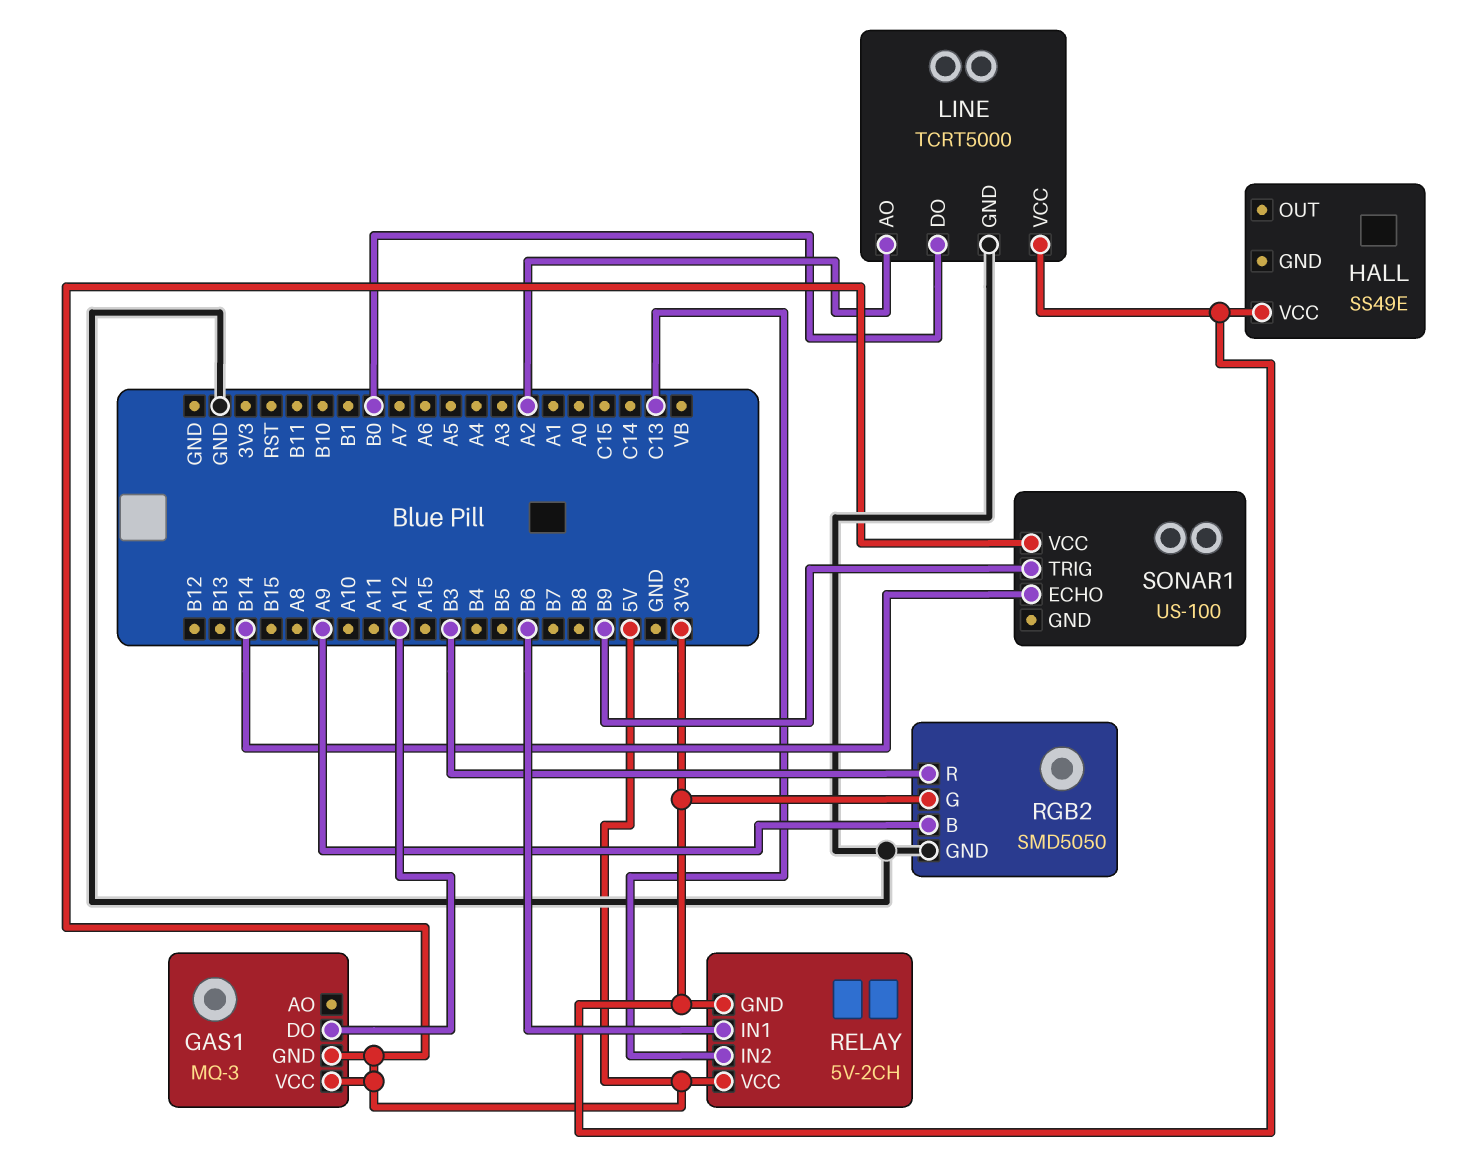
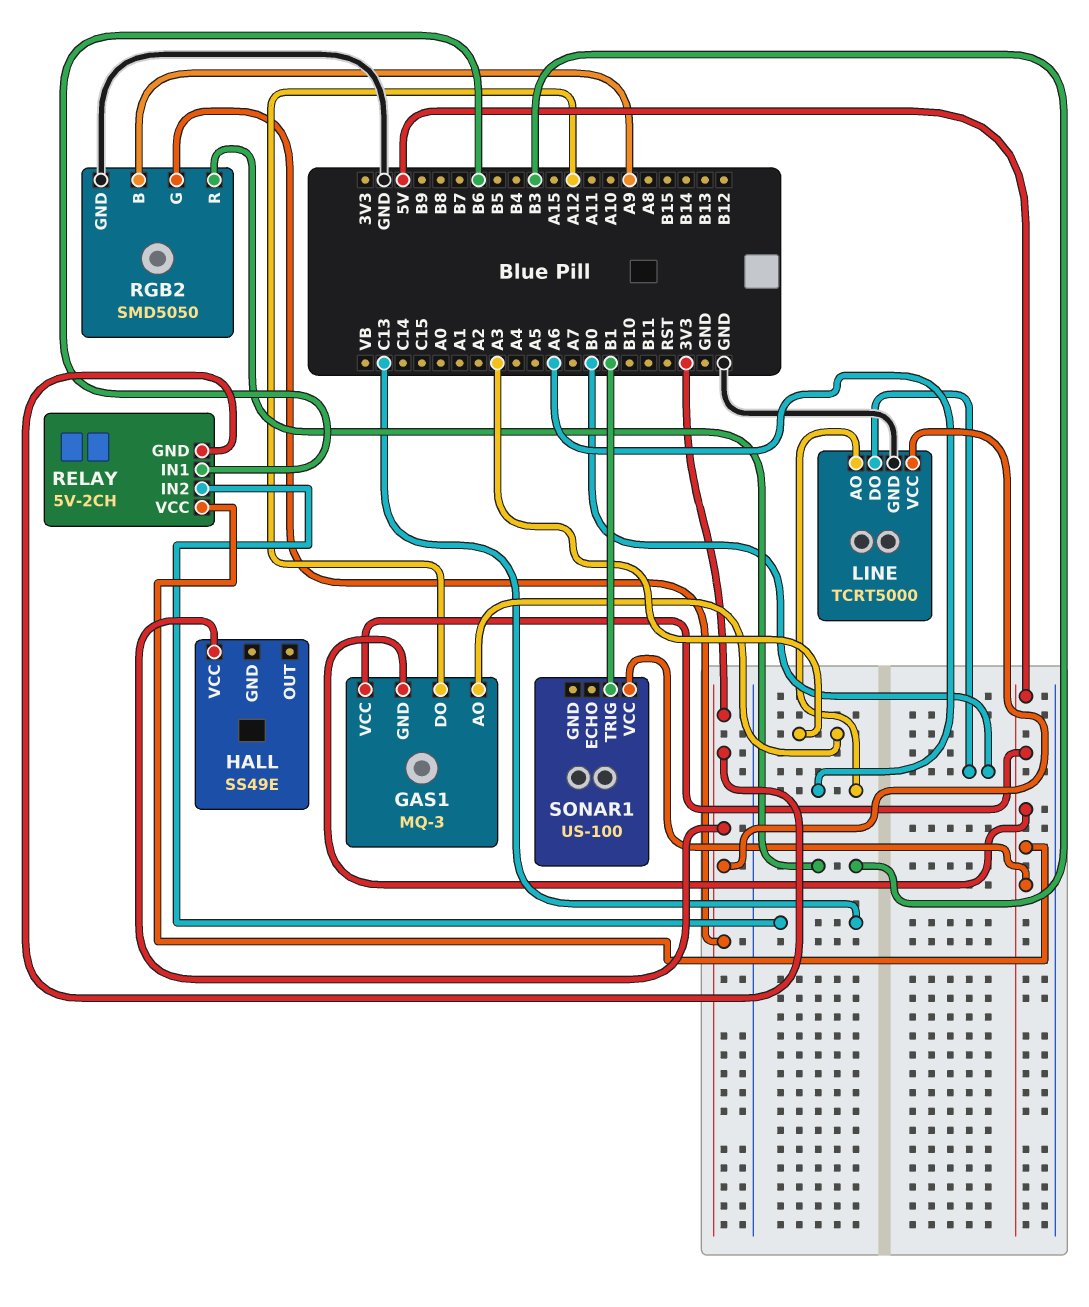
GAS1 pin AO: none -> A3
LINE pin AO: A2 -> A6
SONAR1 pin ECHO: B14 -> none
SONAR1 pin TRIG: B9 -> B1

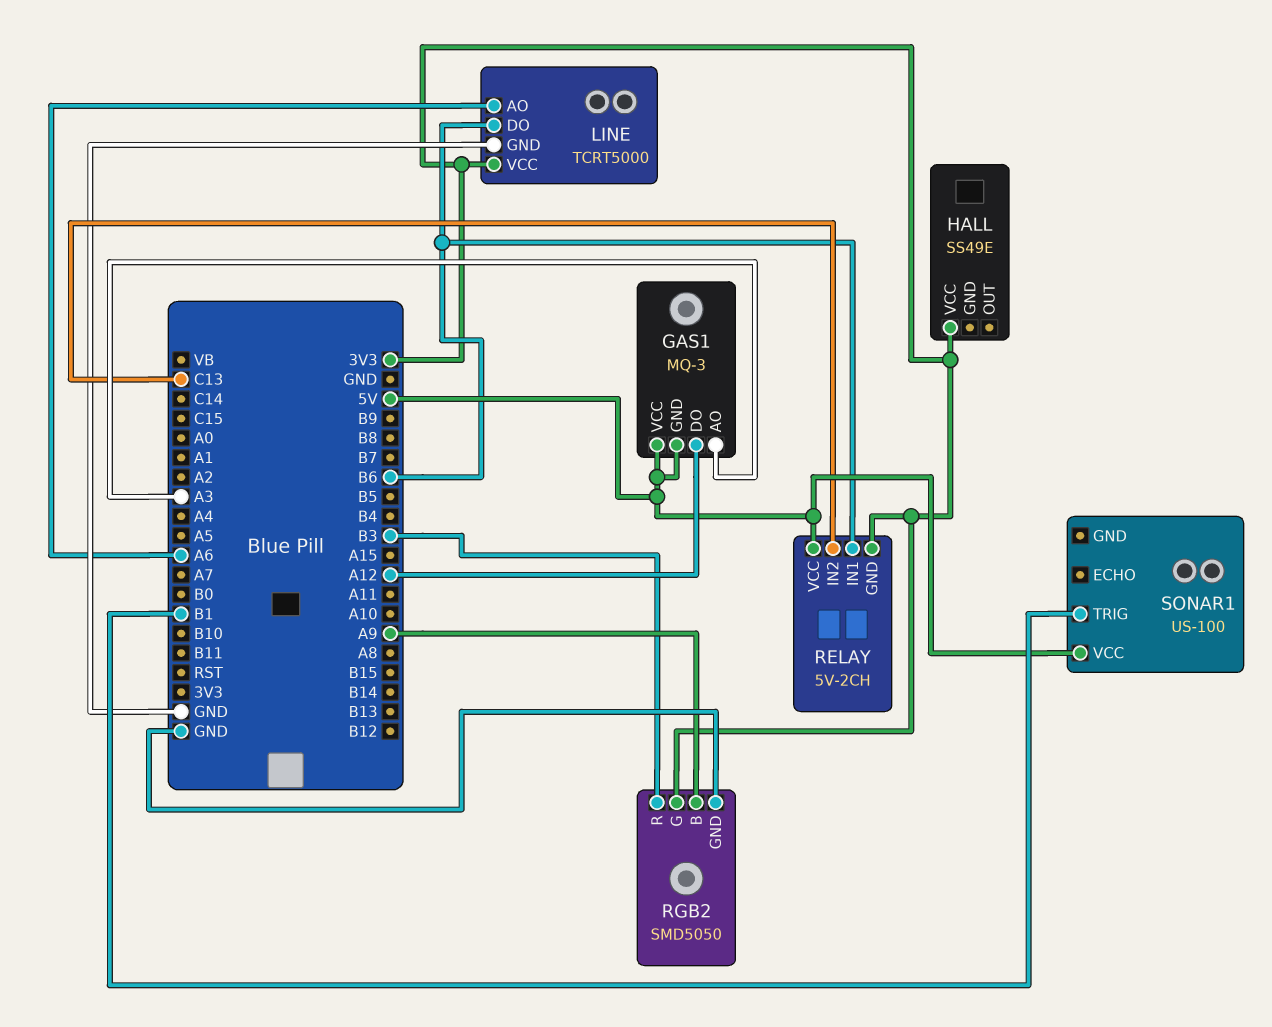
LINE pin DO: B0 -> B6

